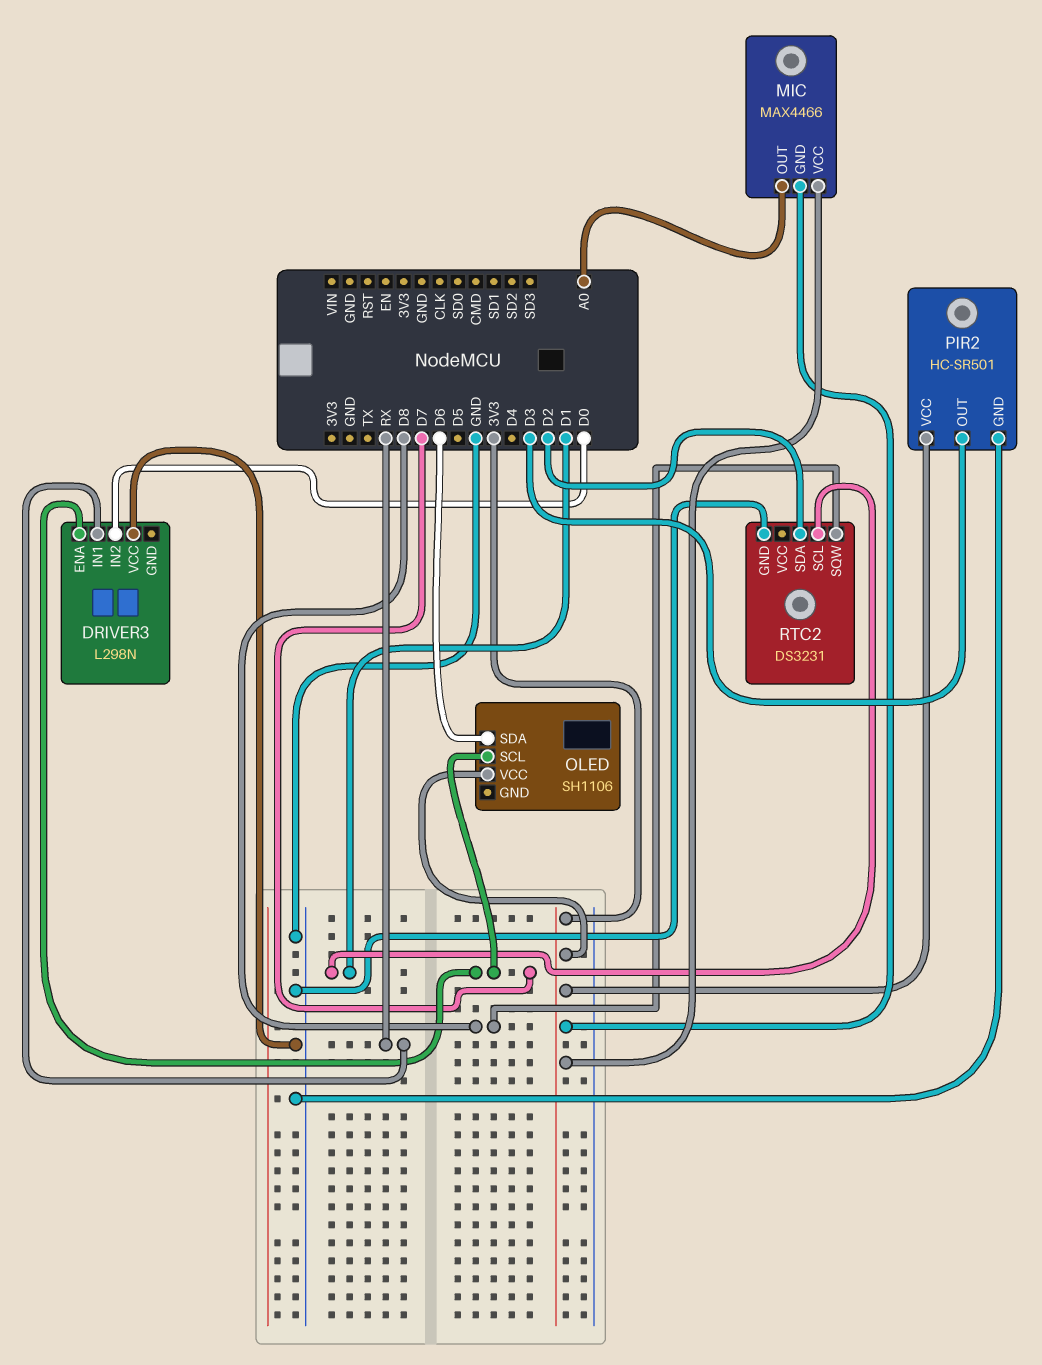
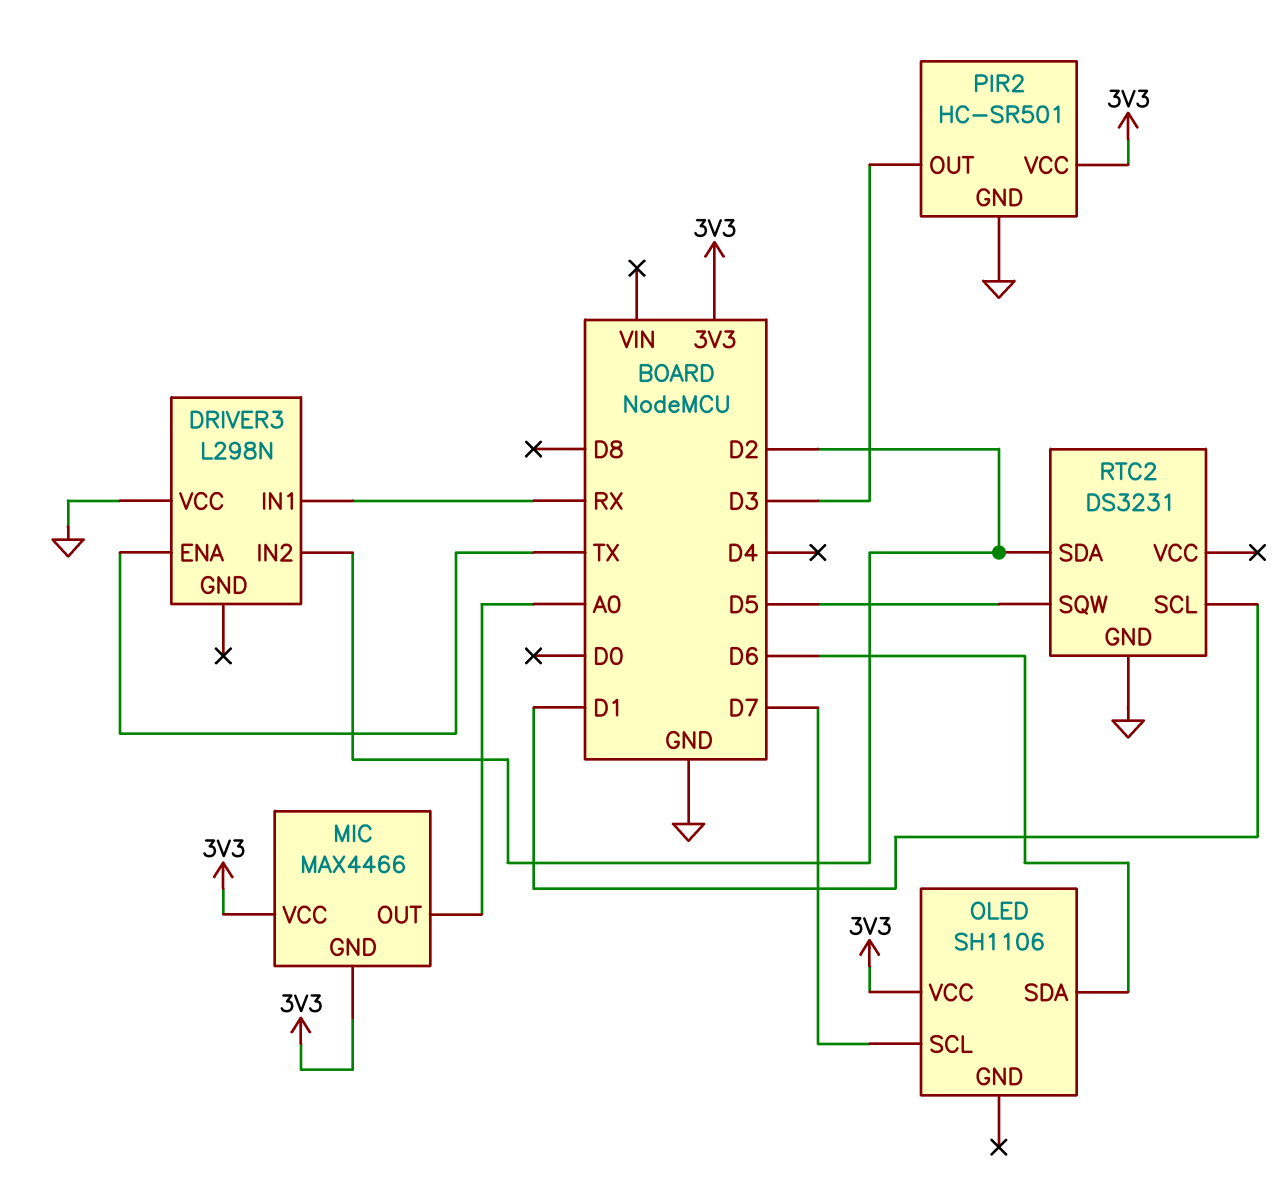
DRIVER3 pin ENA: D7 -> TX
DRIVER3 pin IN2: D0 -> D2
RTC2 pin SQW: D8 -> D5

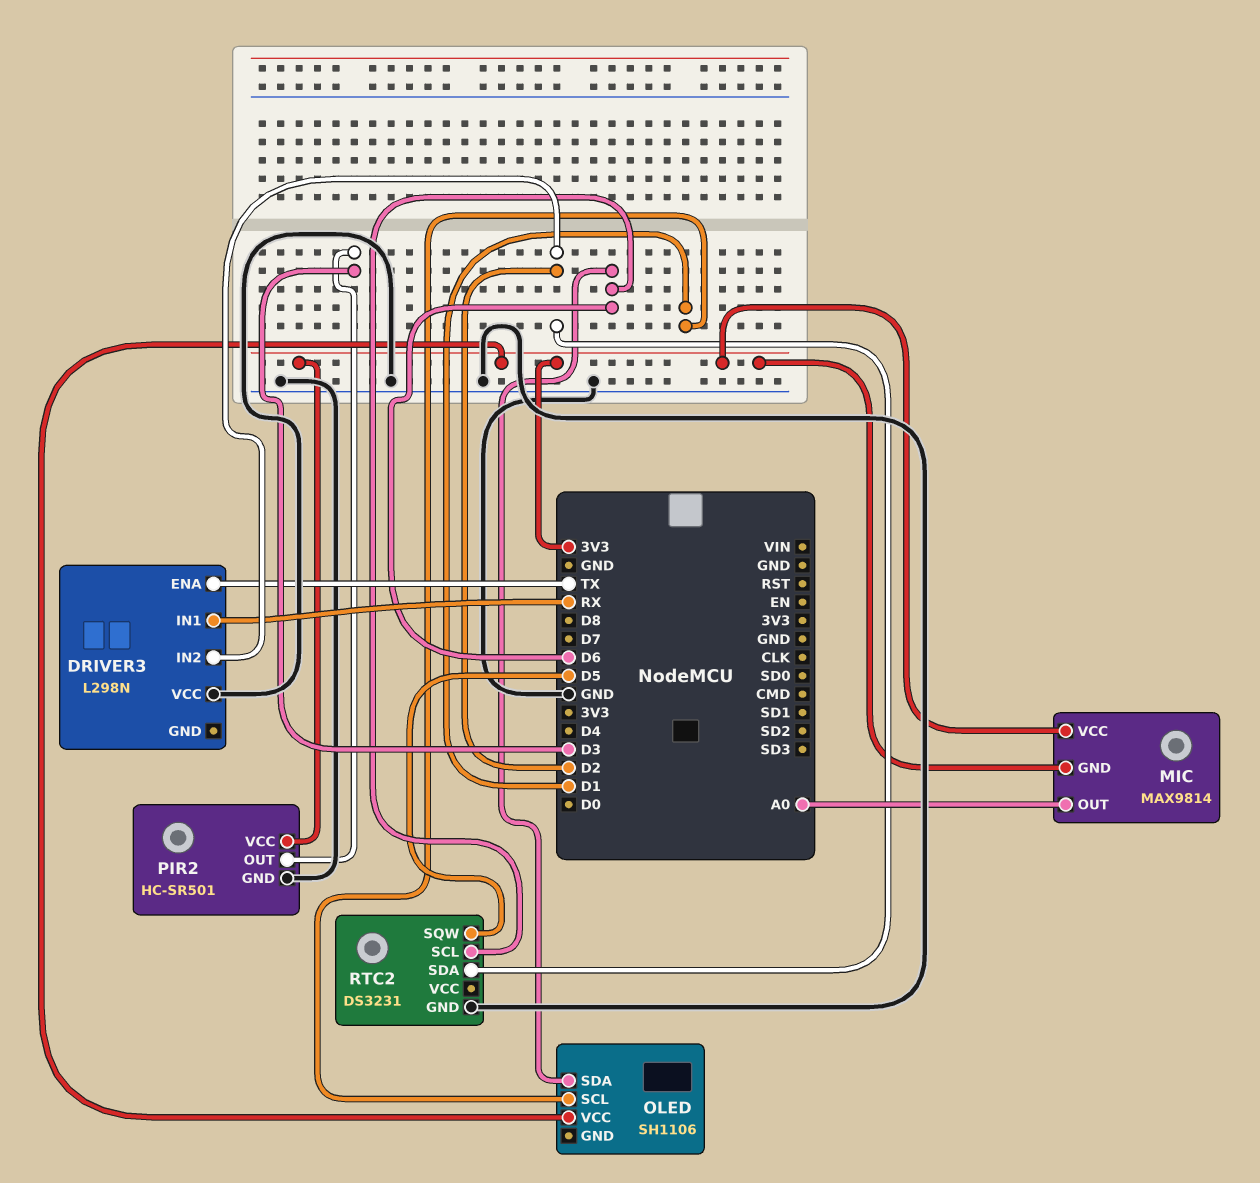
MIC: MAX4466 -> MAX9814
OLED pin SCL: D7 -> D1
RTC2 pin SCL: D1 -> D6

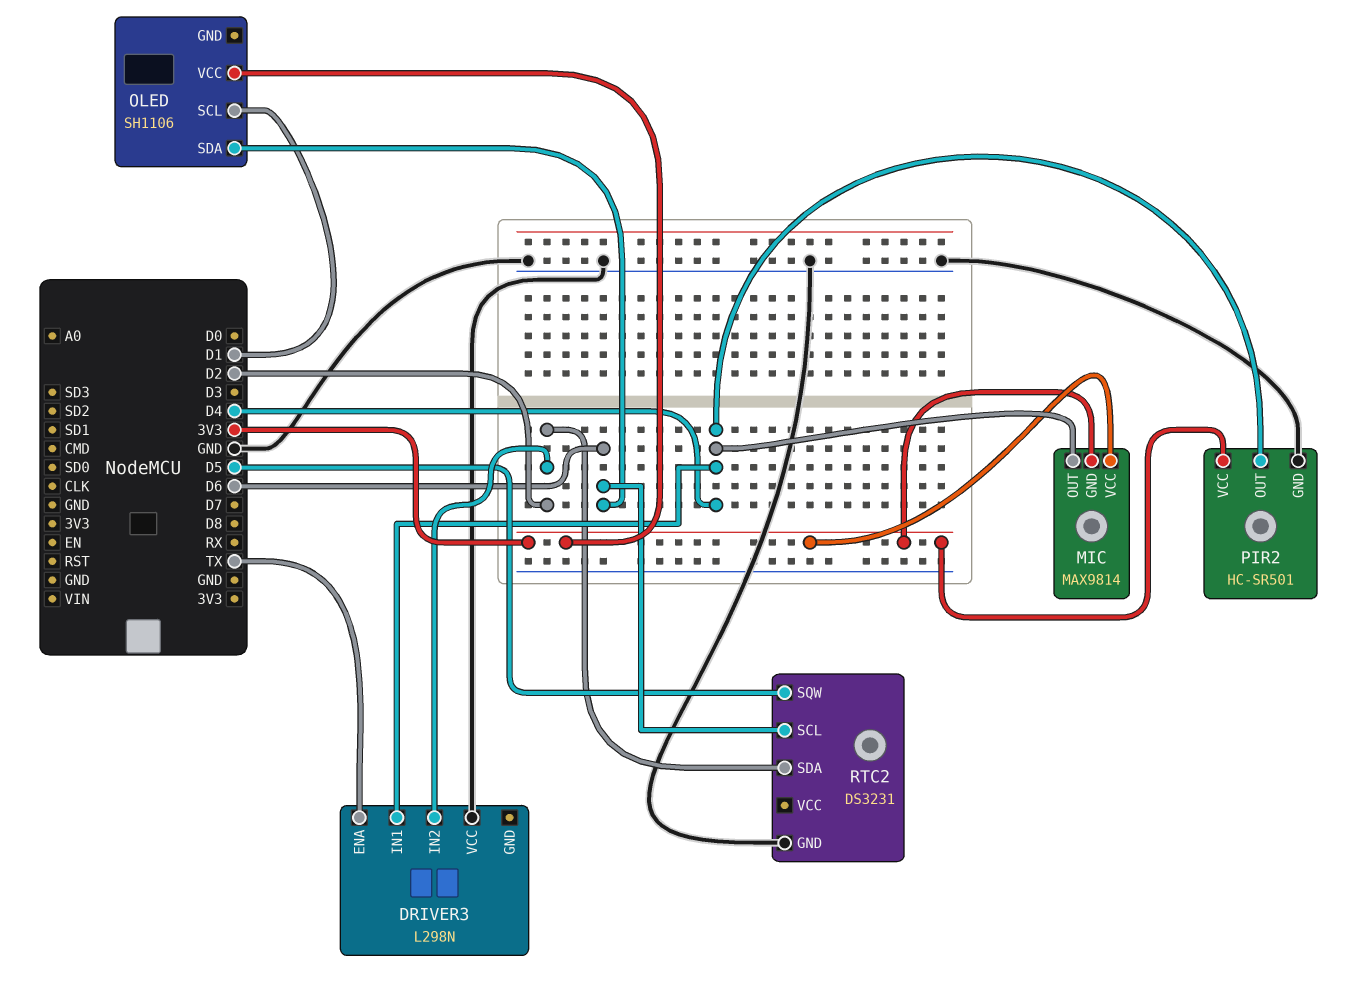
DRIVER3 pin IN1: RX -> D4
MIC pin OUT: A0 -> D4
PIR2 pin OUT: D3 -> D4

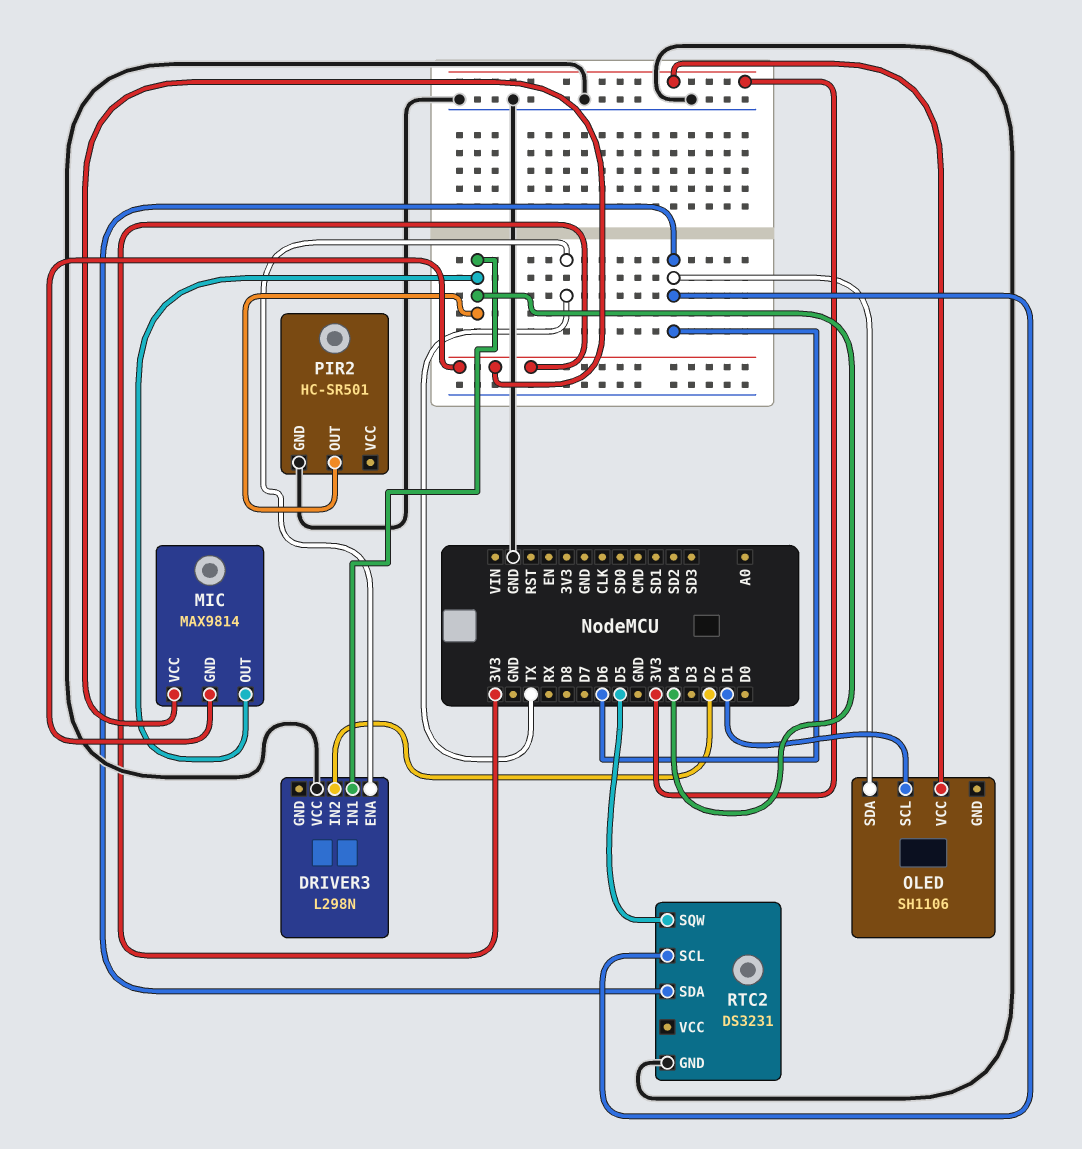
PIR2 pin VCC: 3V3 -> none
RTC2 pin SDA: D2 -> D6

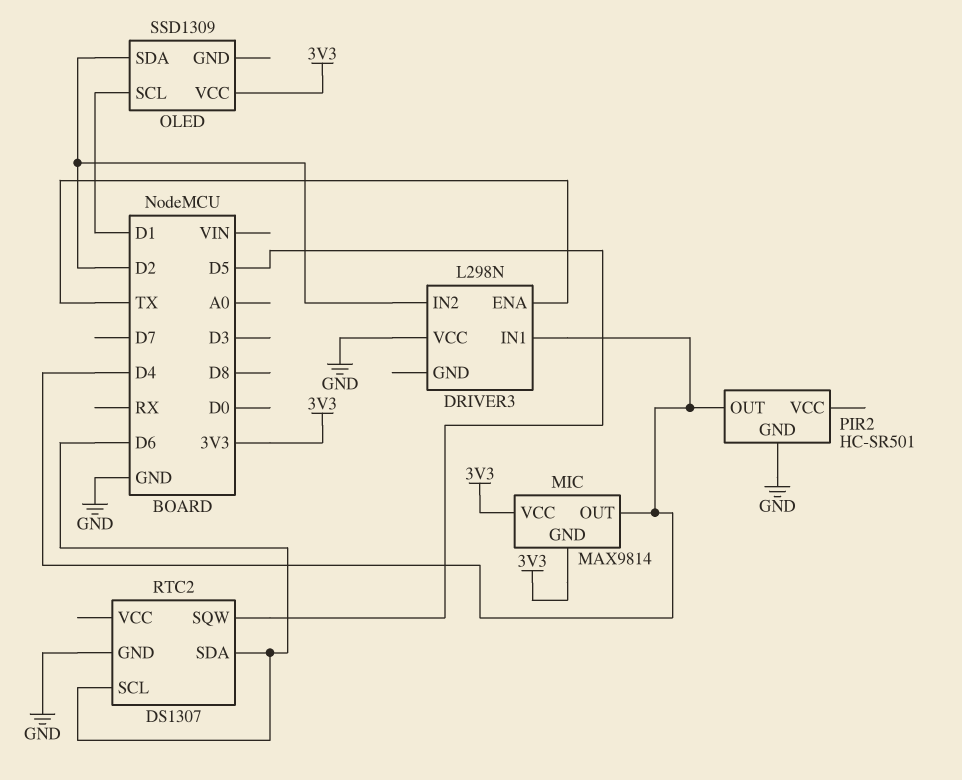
OLED: SH1106 -> SSD1309
OLED pin SDA: D6 -> D2
RTC2: DS3231 -> DS1307

